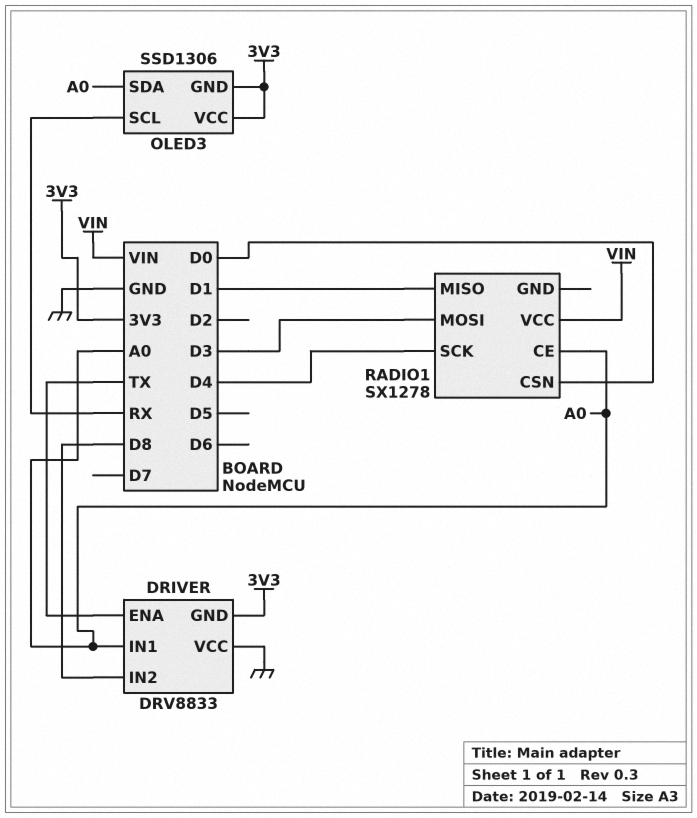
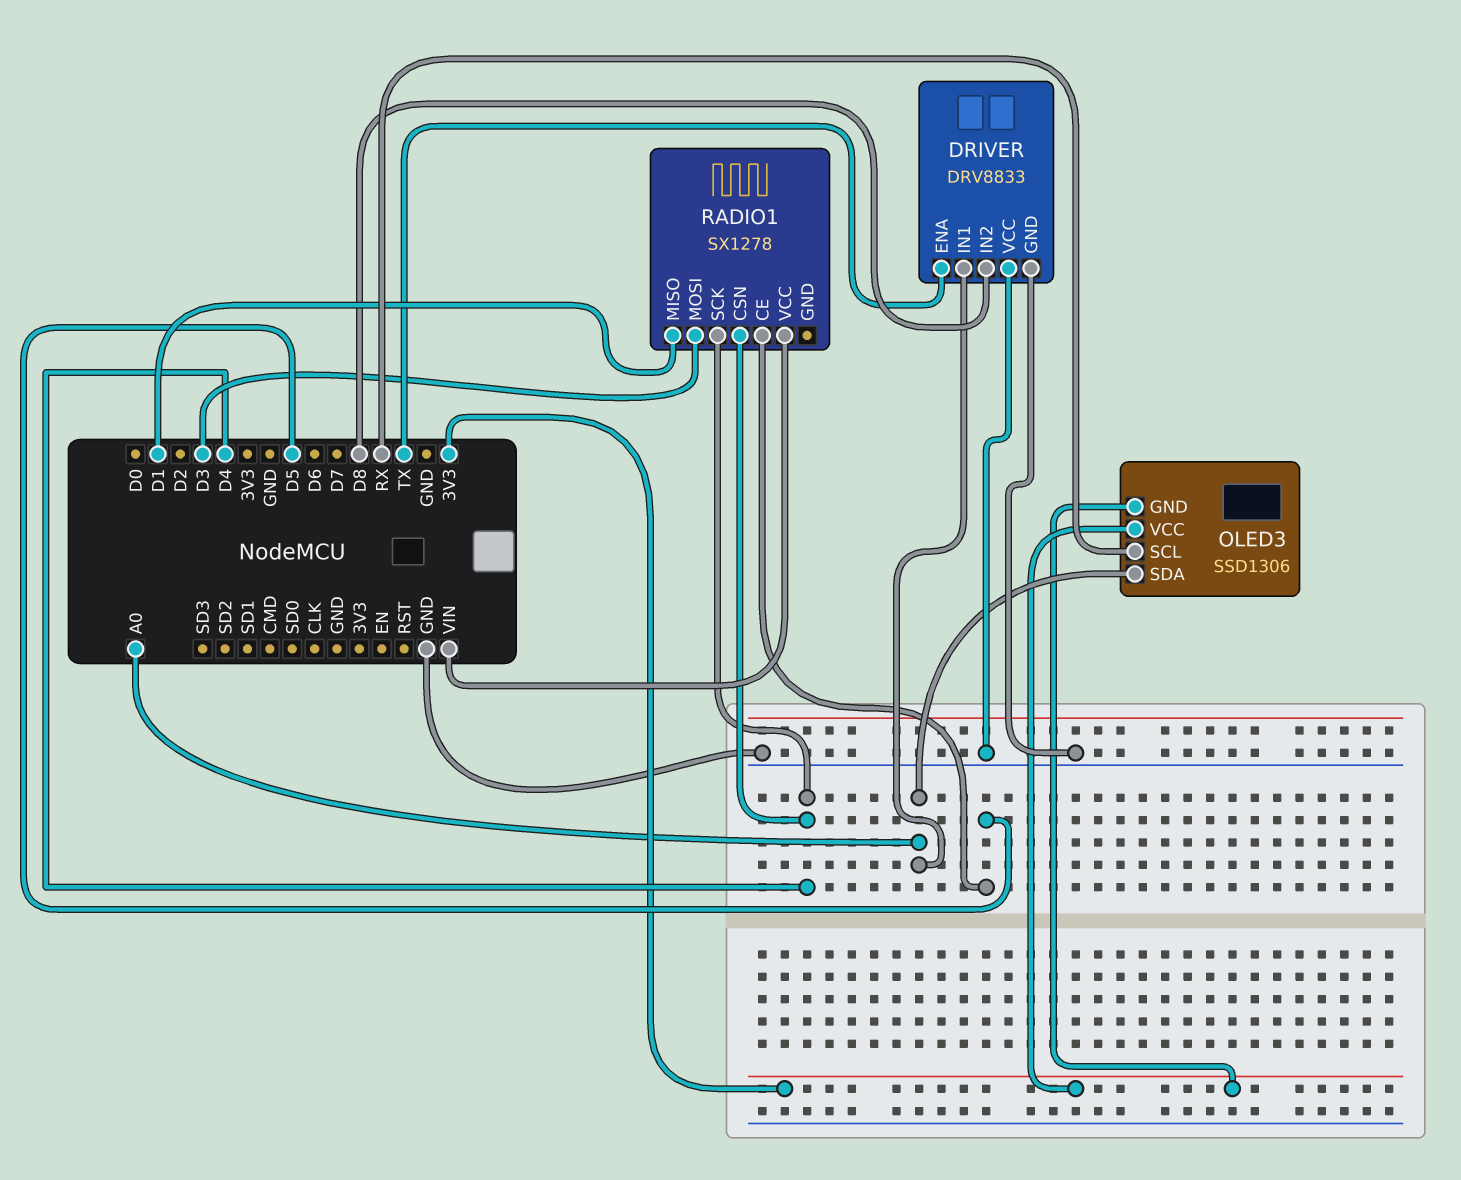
DRIVER pin GND: 3V3 -> GND
RADIO1 pin CE: A0 -> D5
RADIO1 pin CSN: D0 -> D4

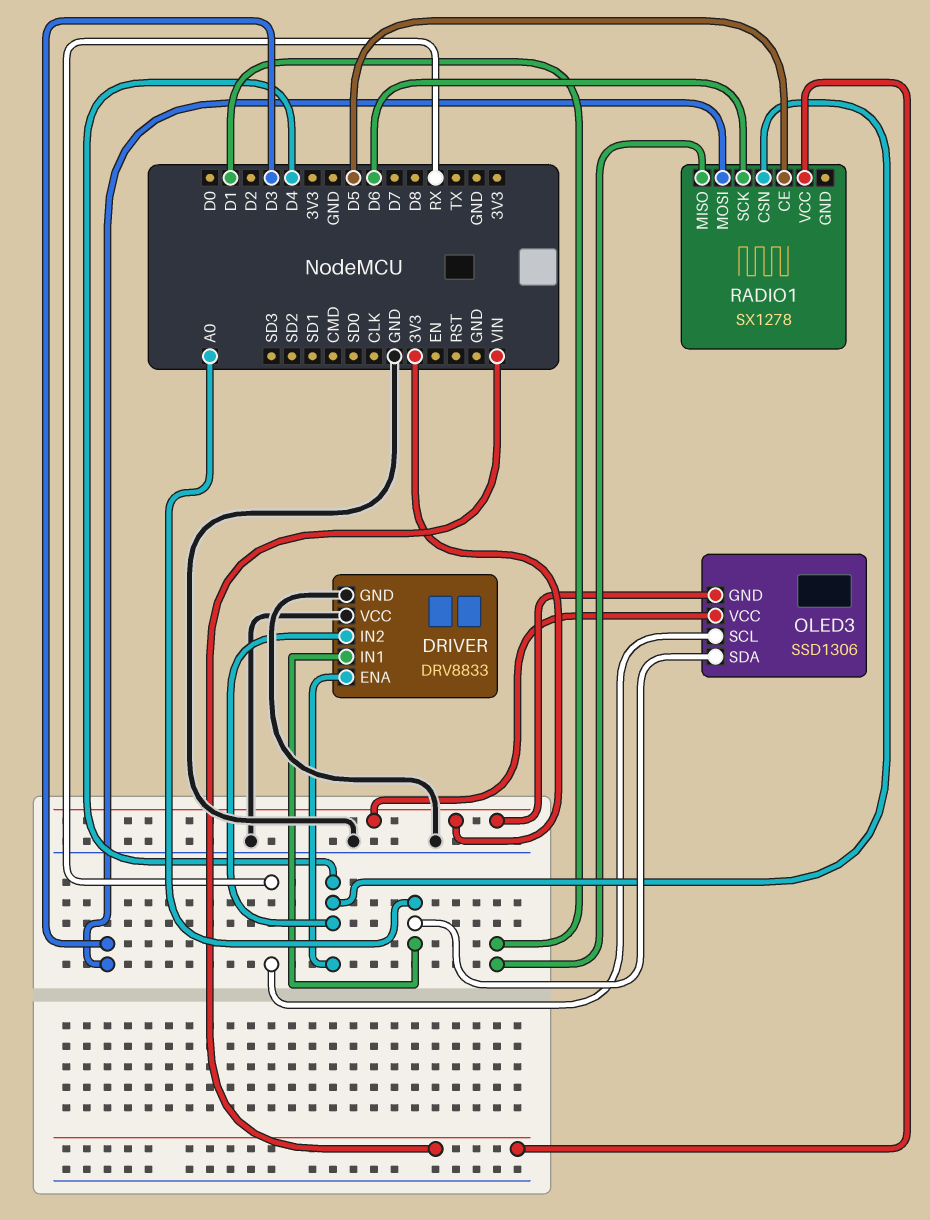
DRIVER pin ENA: TX -> D4
DRIVER pin IN2: D8 -> D4
RADIO1 pin SCK: D4 -> D6

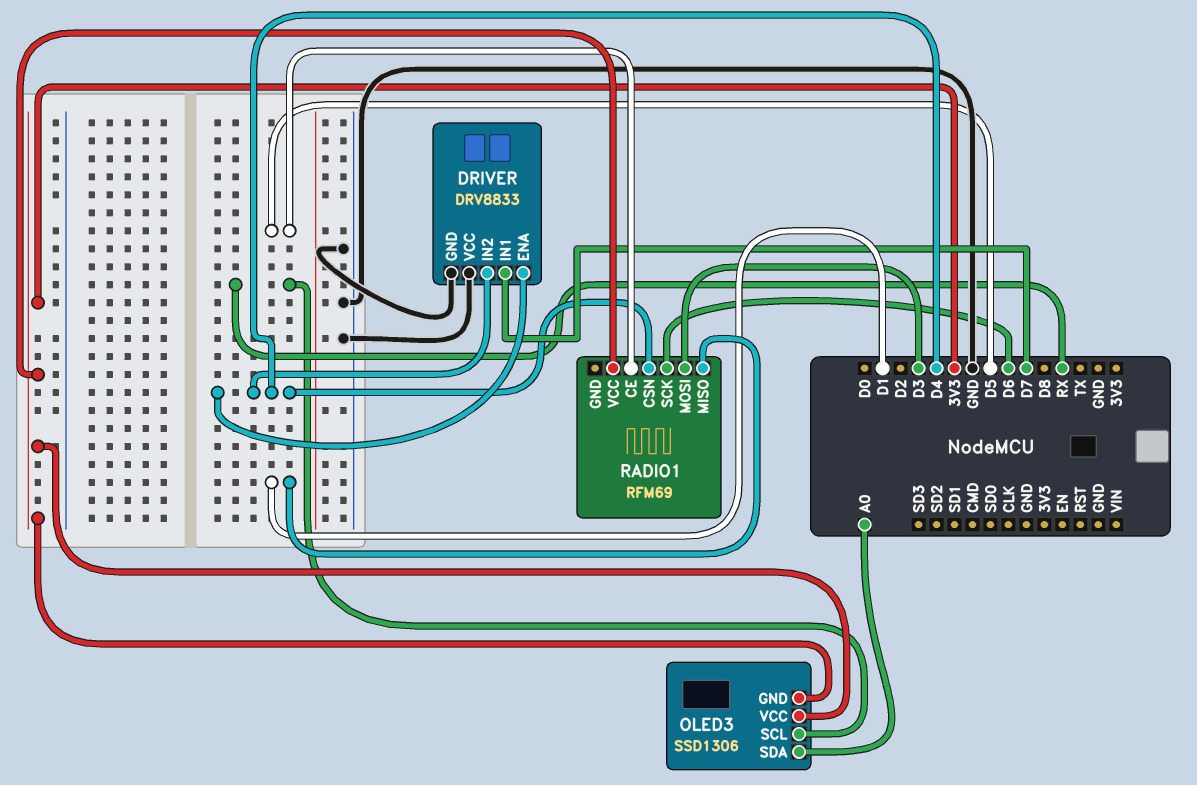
DRIVER pin IN1: A0 -> D7
RADIO1: SX1278 -> RFM69
RADIO1 pin VCC: VIN -> 3V3

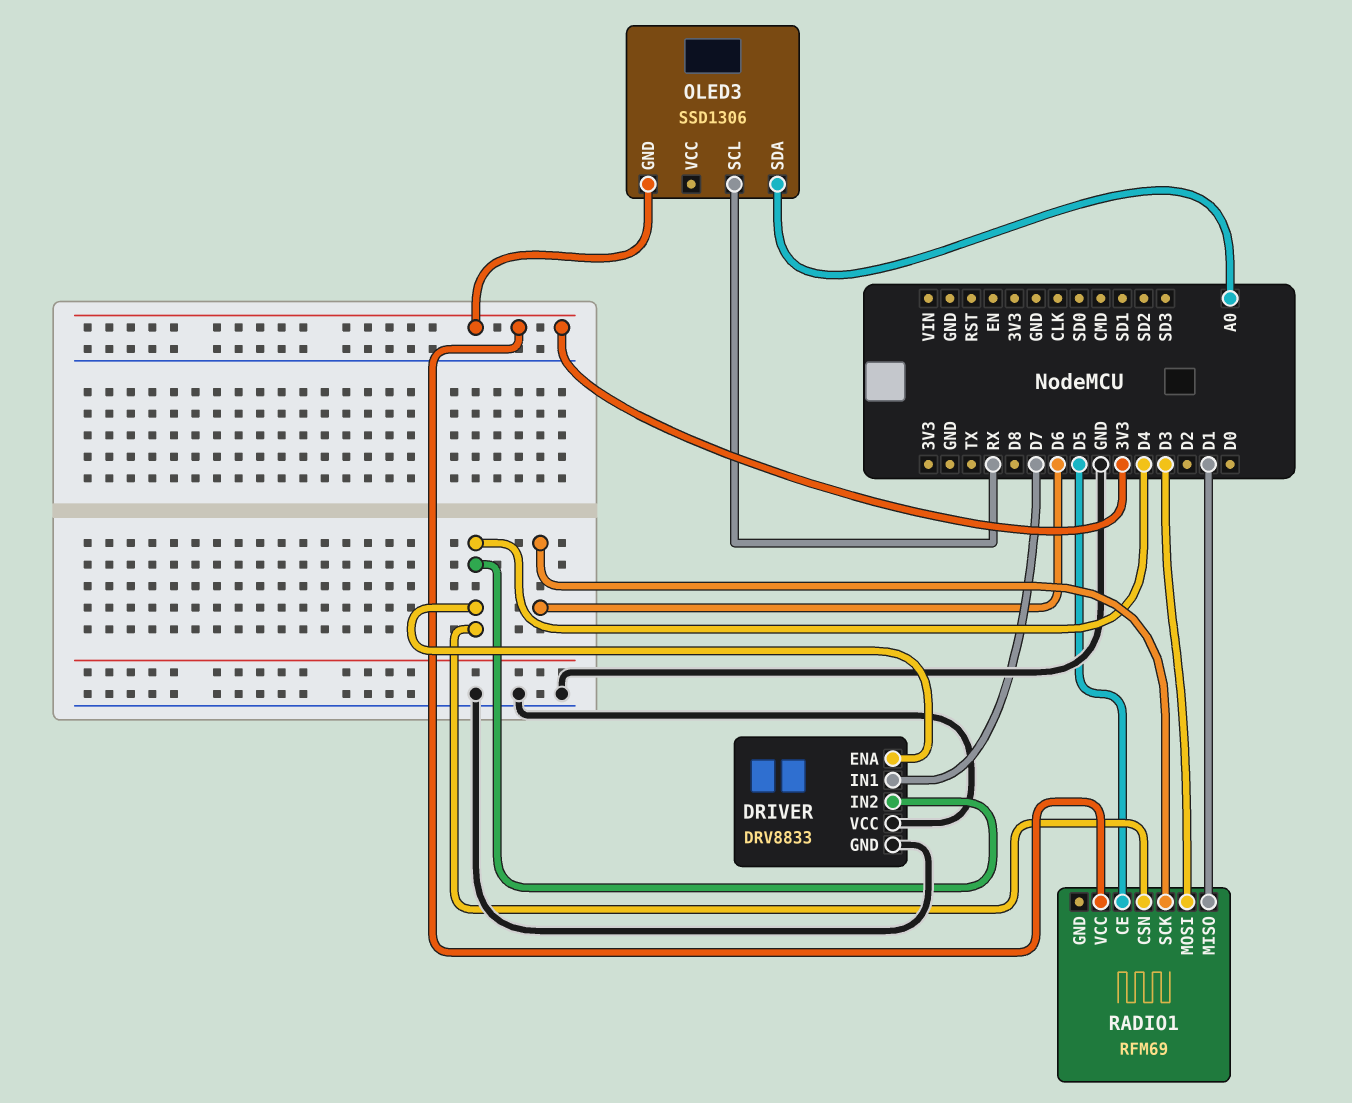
OLED3 pin VCC: 3V3 -> none

